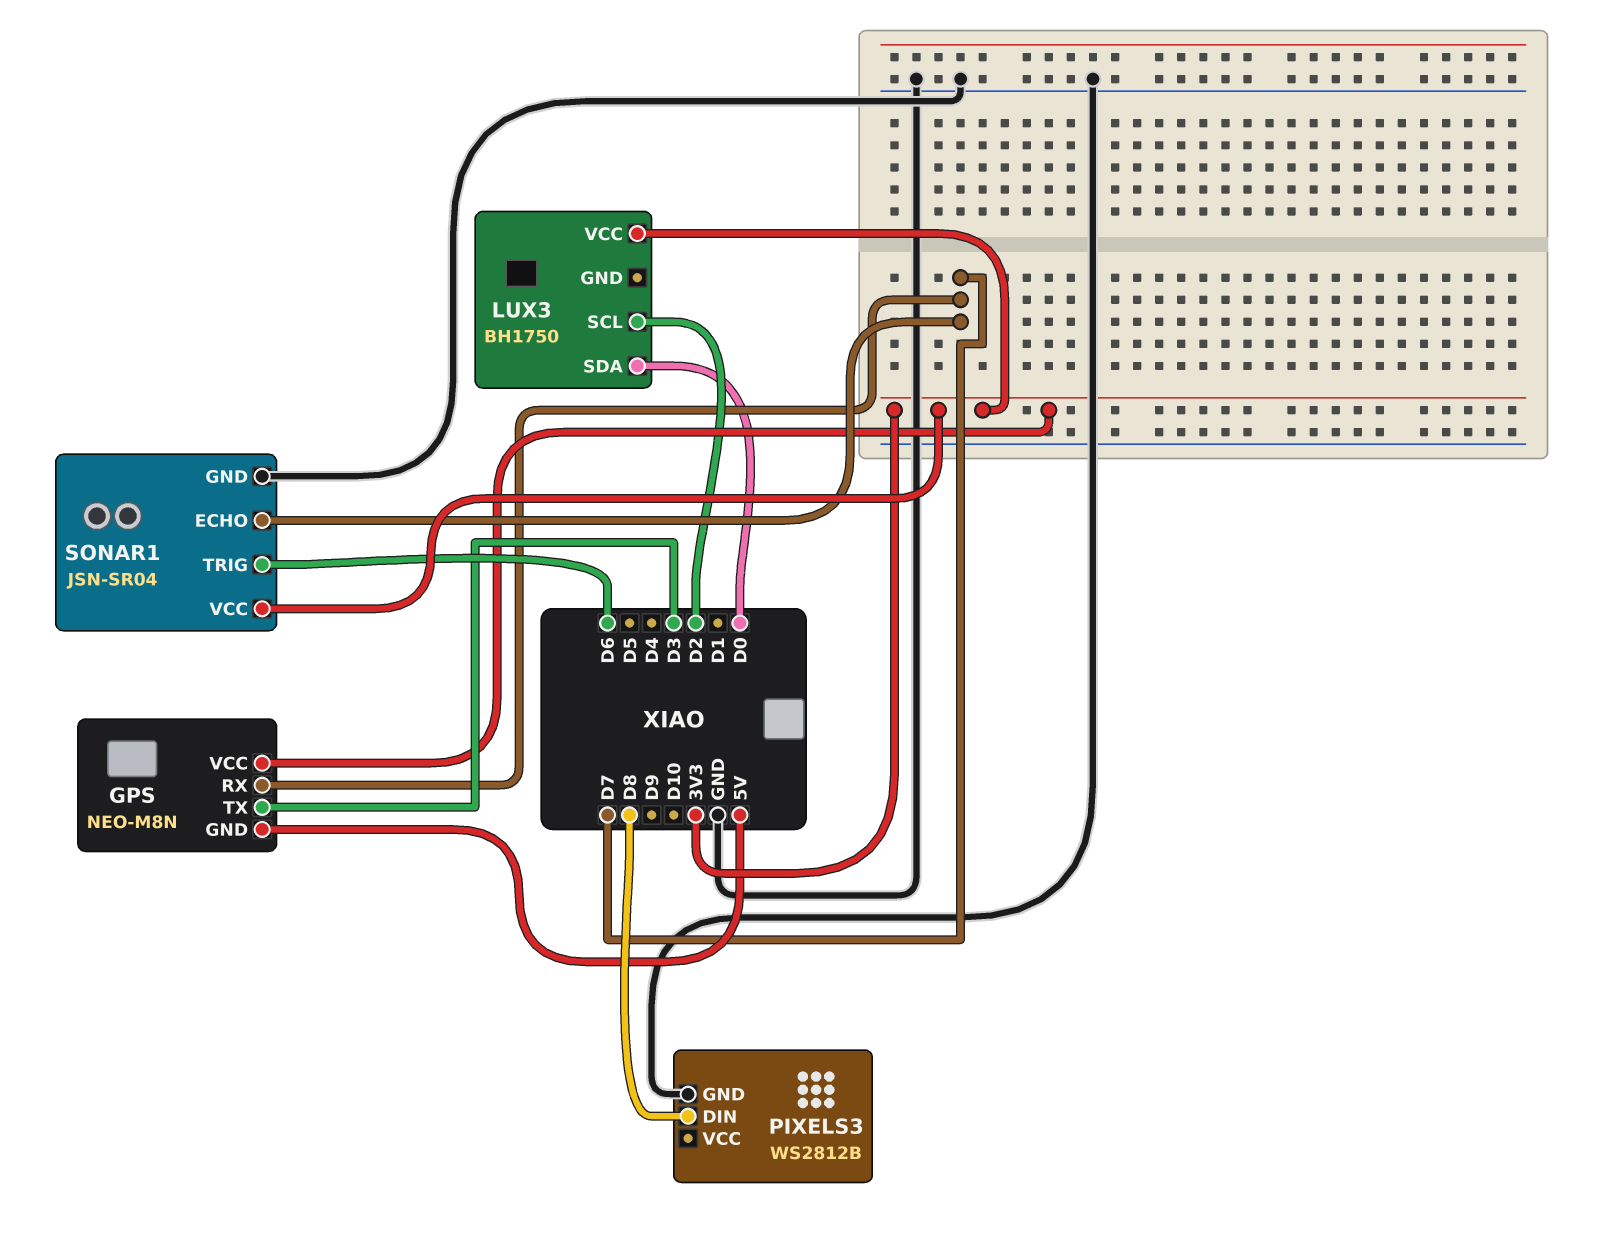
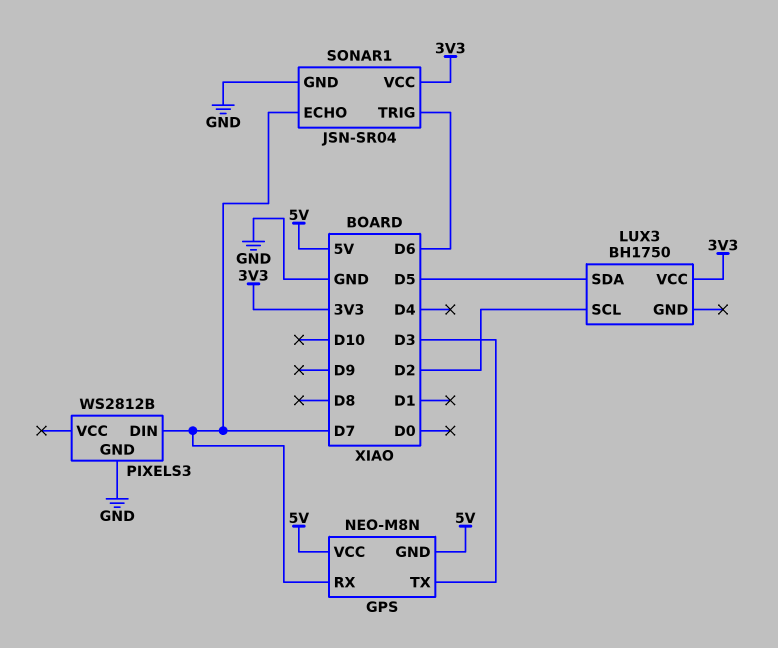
GPS pin VCC: 3V3 -> 5V
LUX3 pin SDA: D0 -> D5
PIXELS3 pin DIN: D8 -> D7

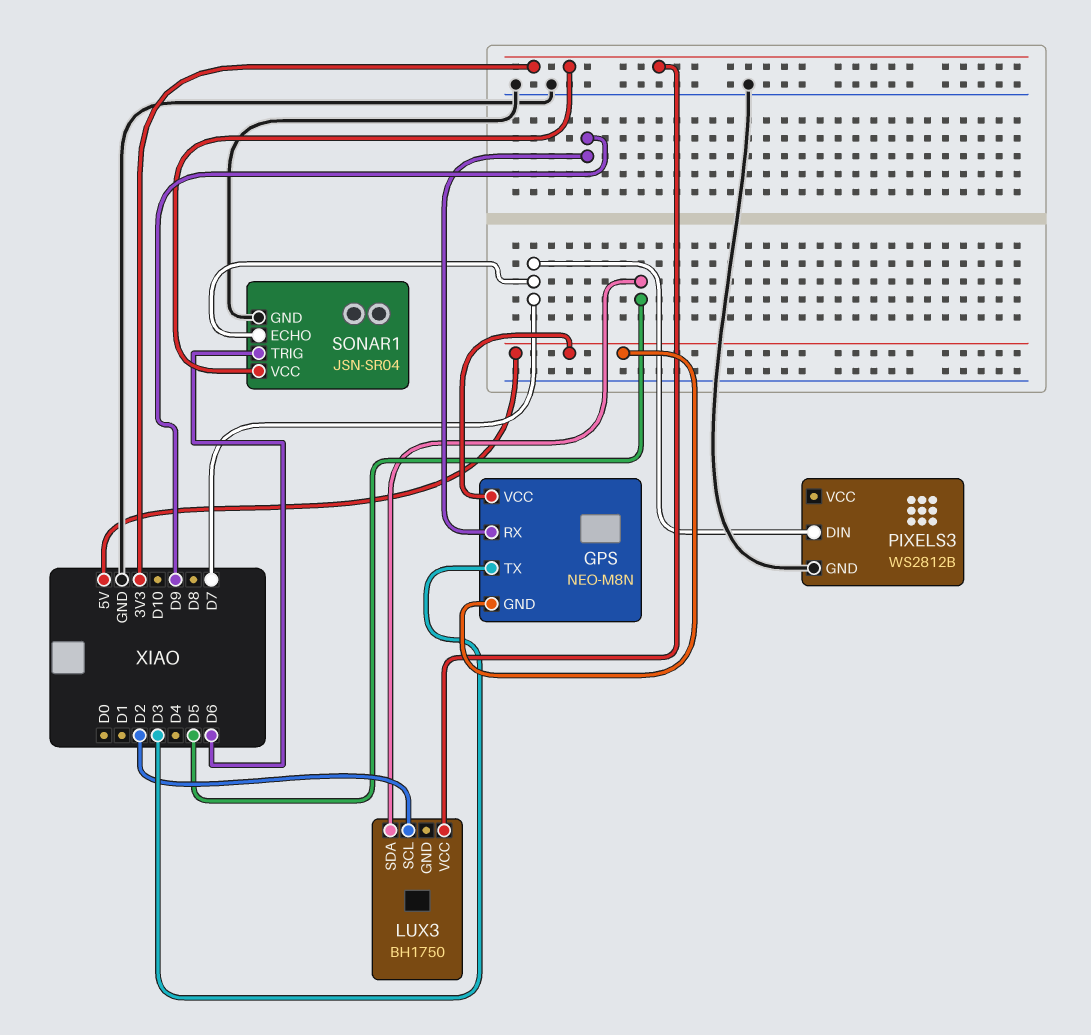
GPS pin RX: D7 -> D9

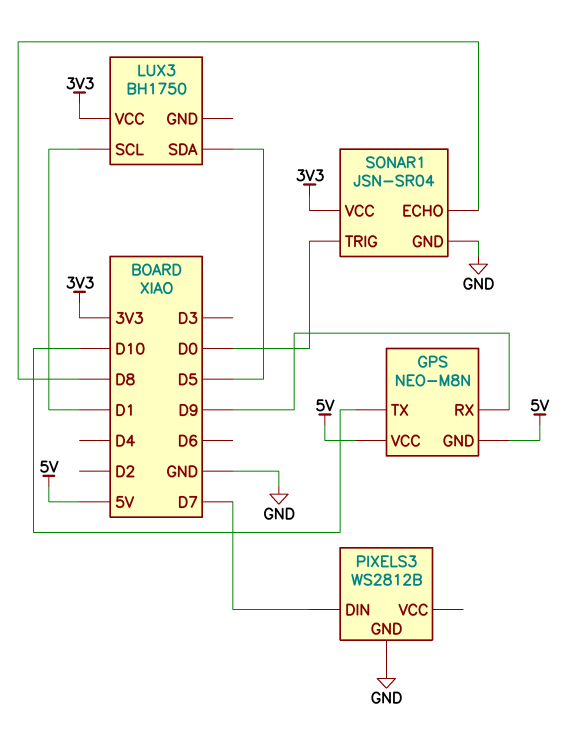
GPS pin TX: D3 -> D10
LUX3 pin SCL: D2 -> D1
SONAR1 pin ECHO: D7 -> D8
SONAR1 pin TRIG: D6 -> D0

